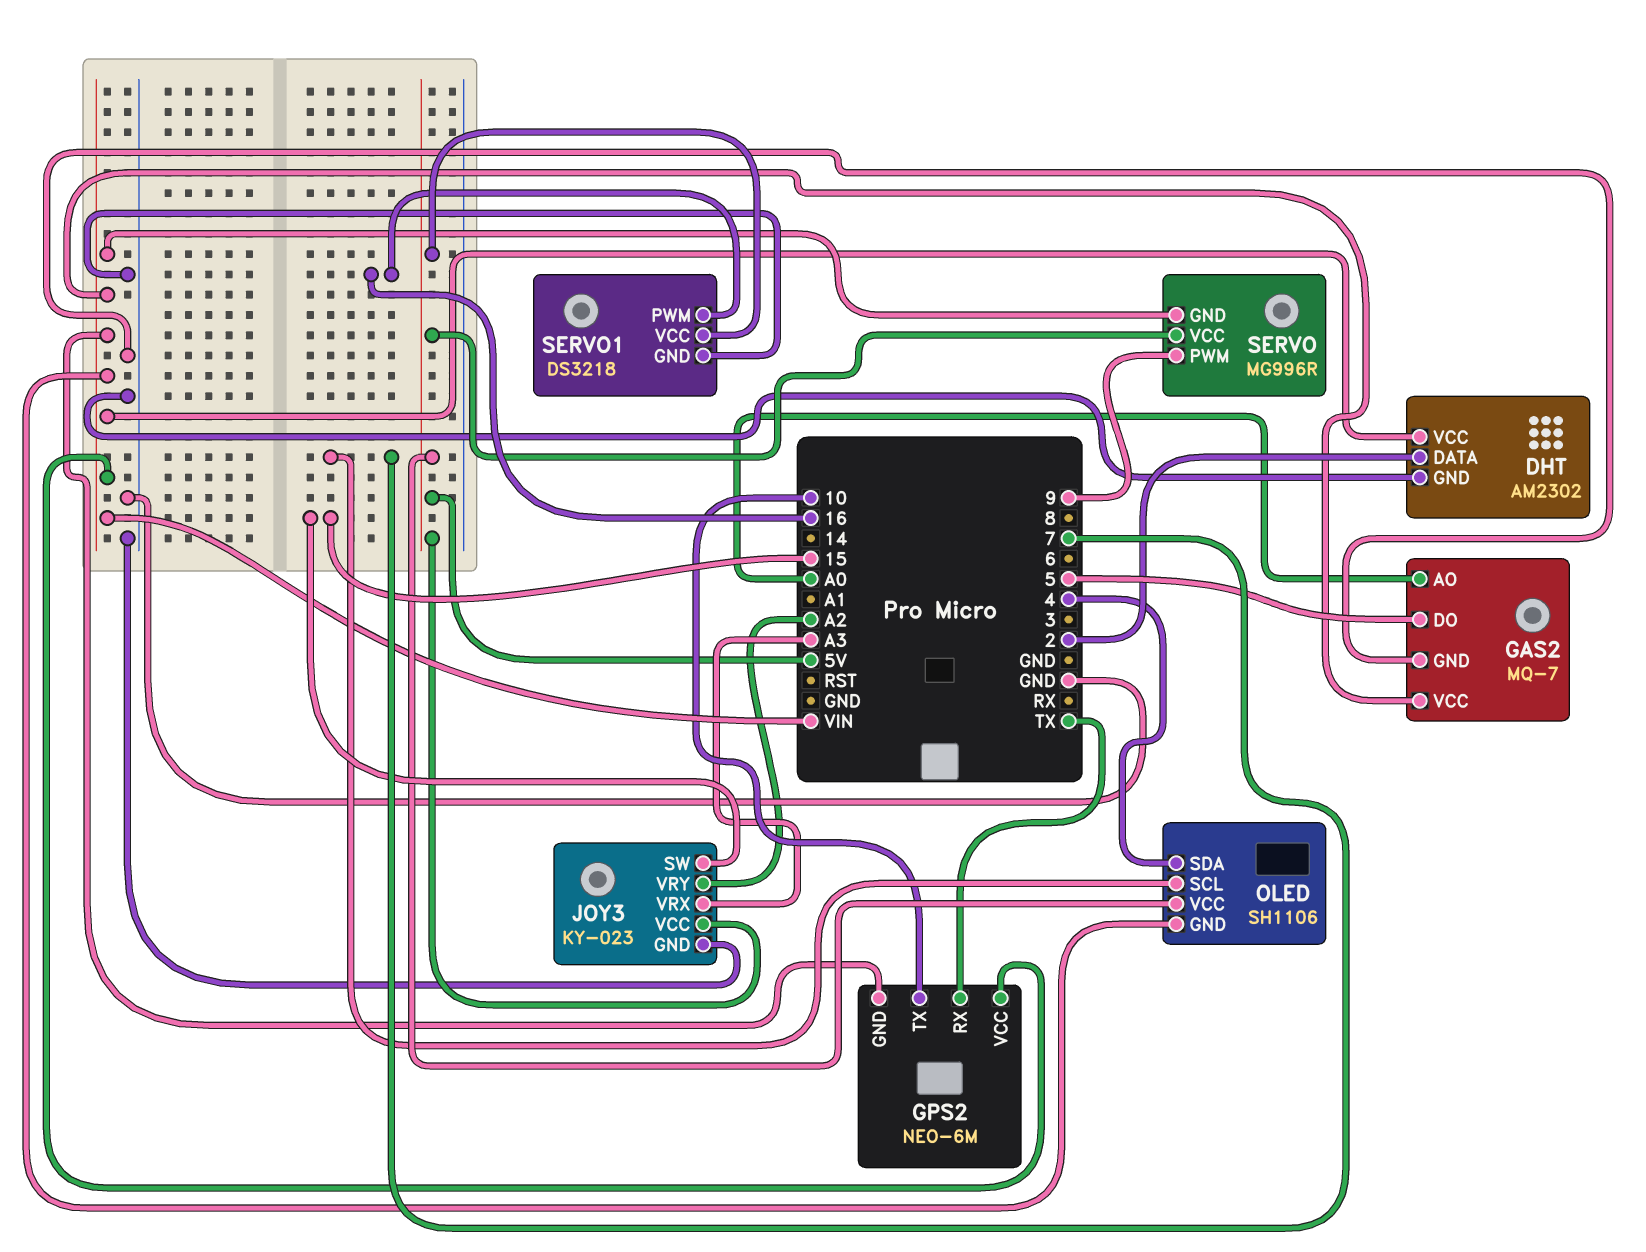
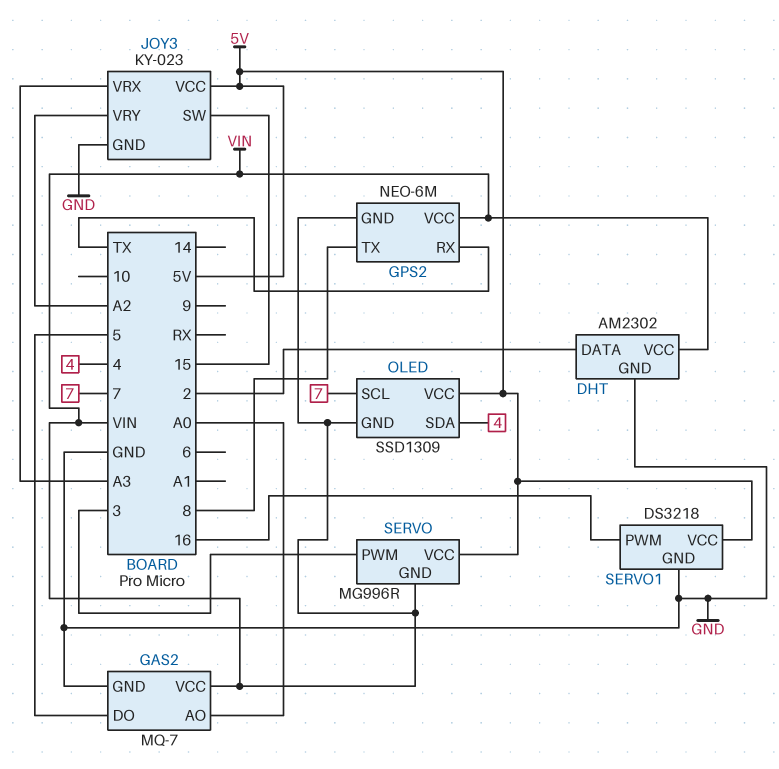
GPS2 pin TX: 10 -> 8
OLED: SH1106 -> SSD1309
SERVO pin PWM: 9 -> 3

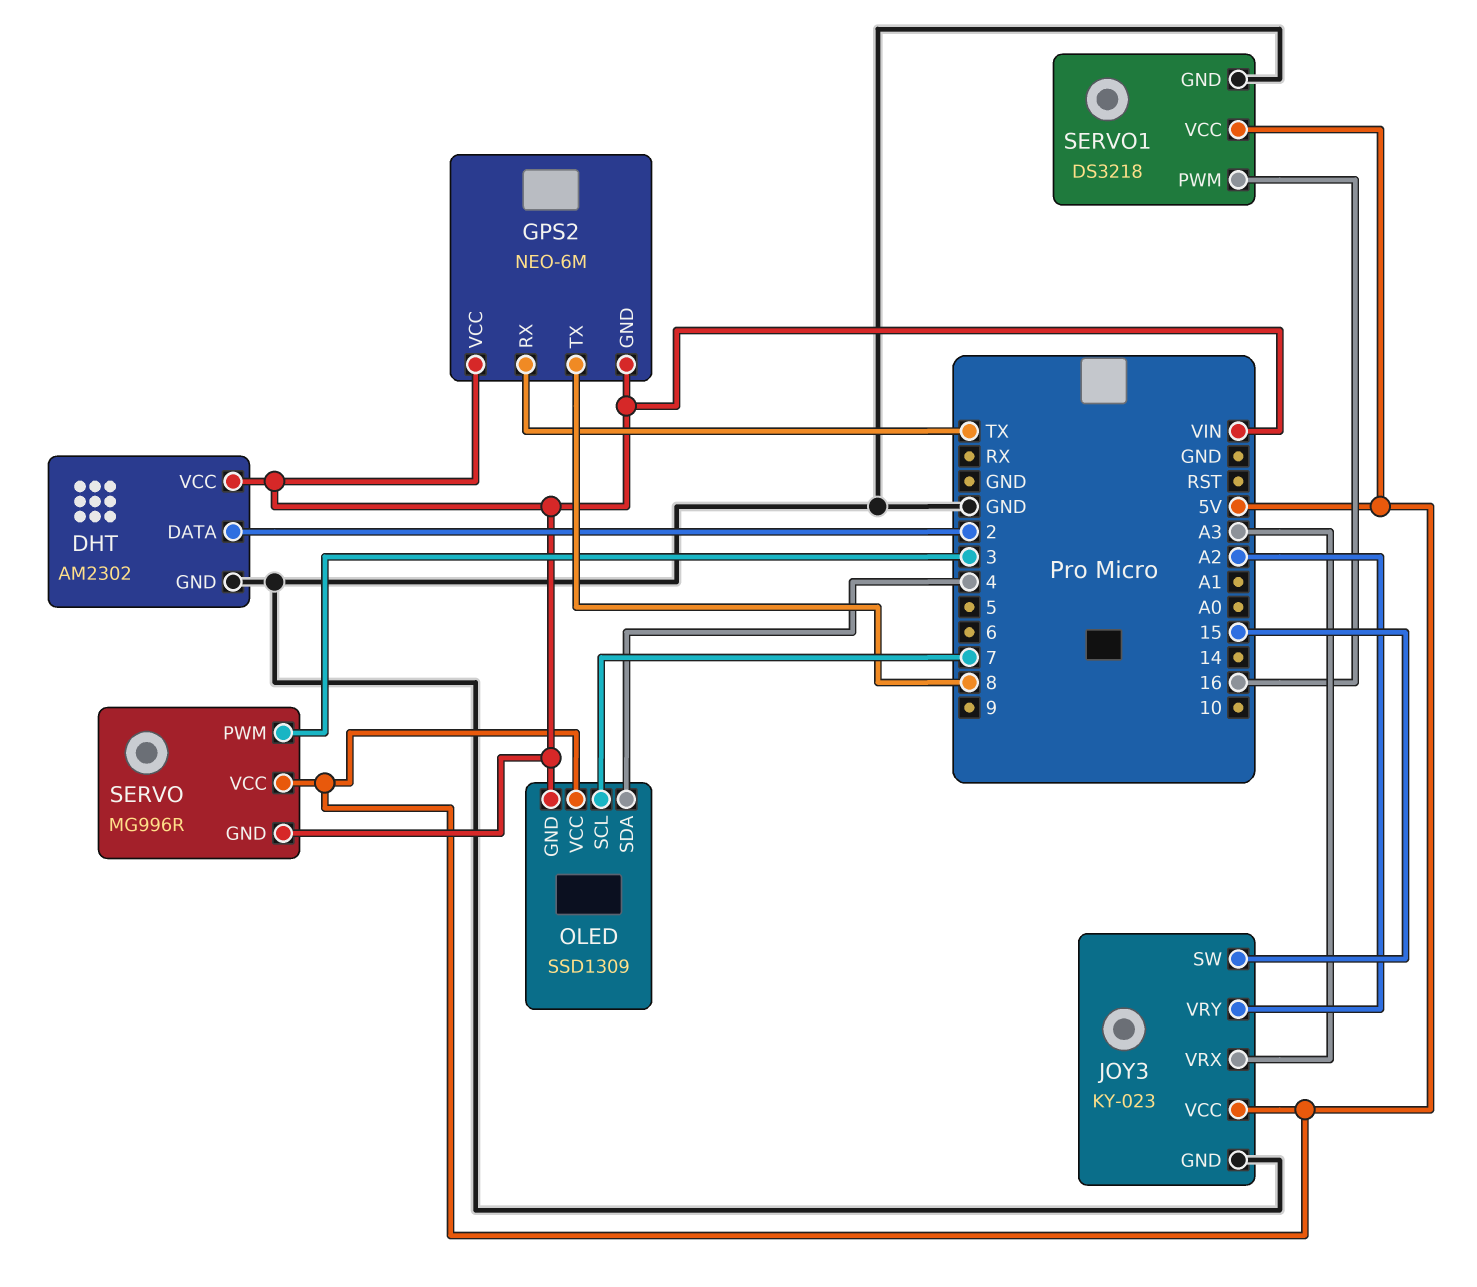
GAS2: MQ-7 -> none
GAS2 pin AO: A0 -> none
GAS2 pin DO: 5 -> none
GAS2 pin GND: GND -> none
GAS2 pin VCC: VIN -> none

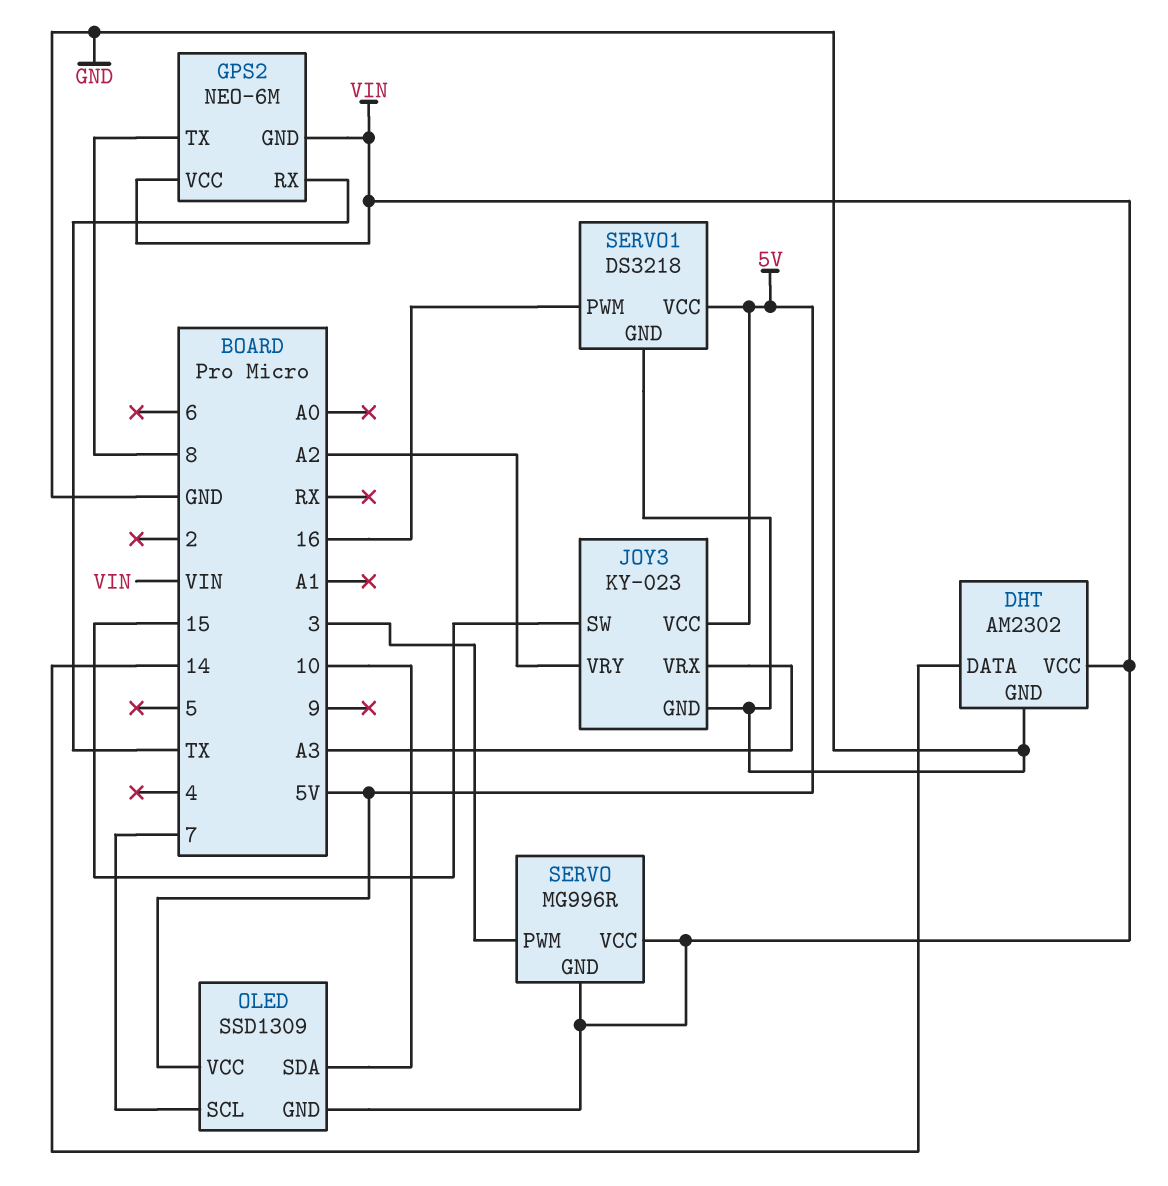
DHT pin DATA: 2 -> 14
OLED pin SDA: 4 -> 10
SERVO pin VCC: 5V -> VIN

